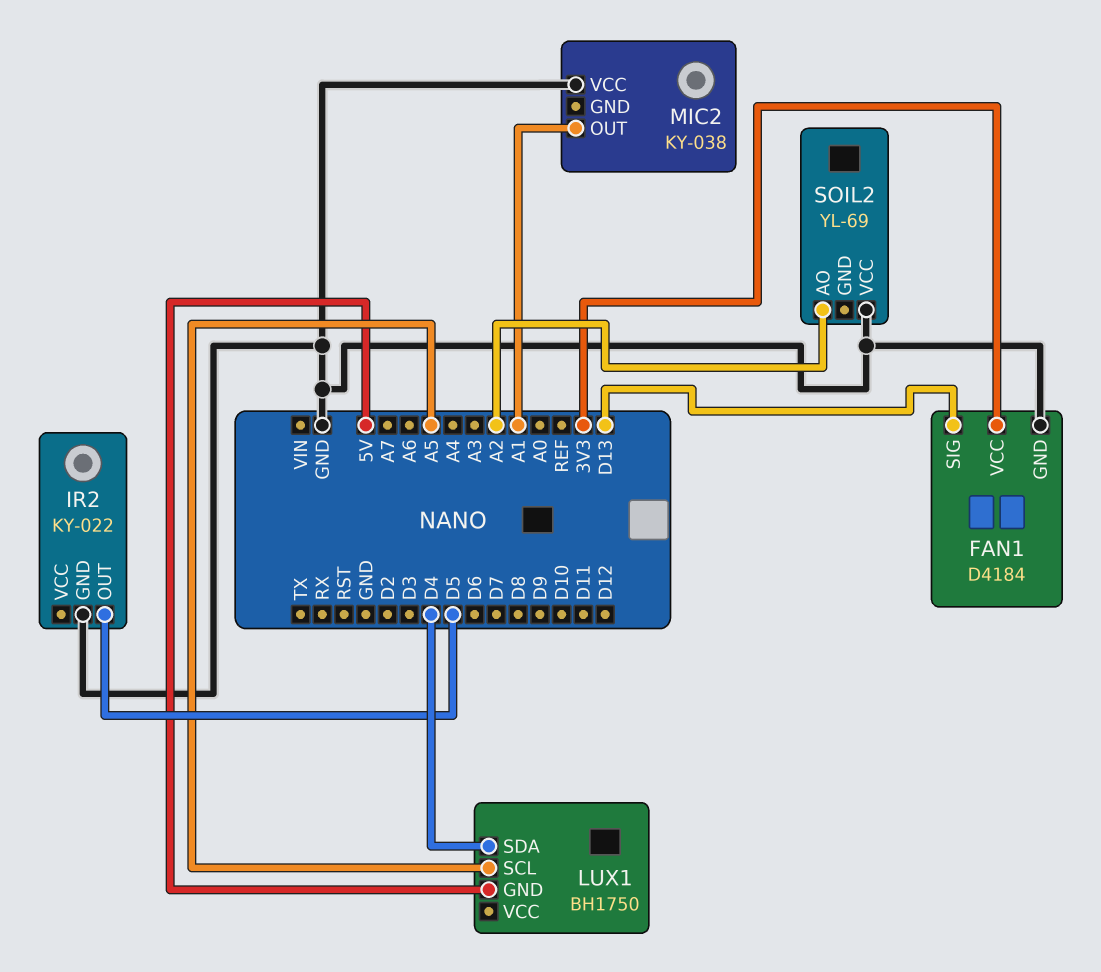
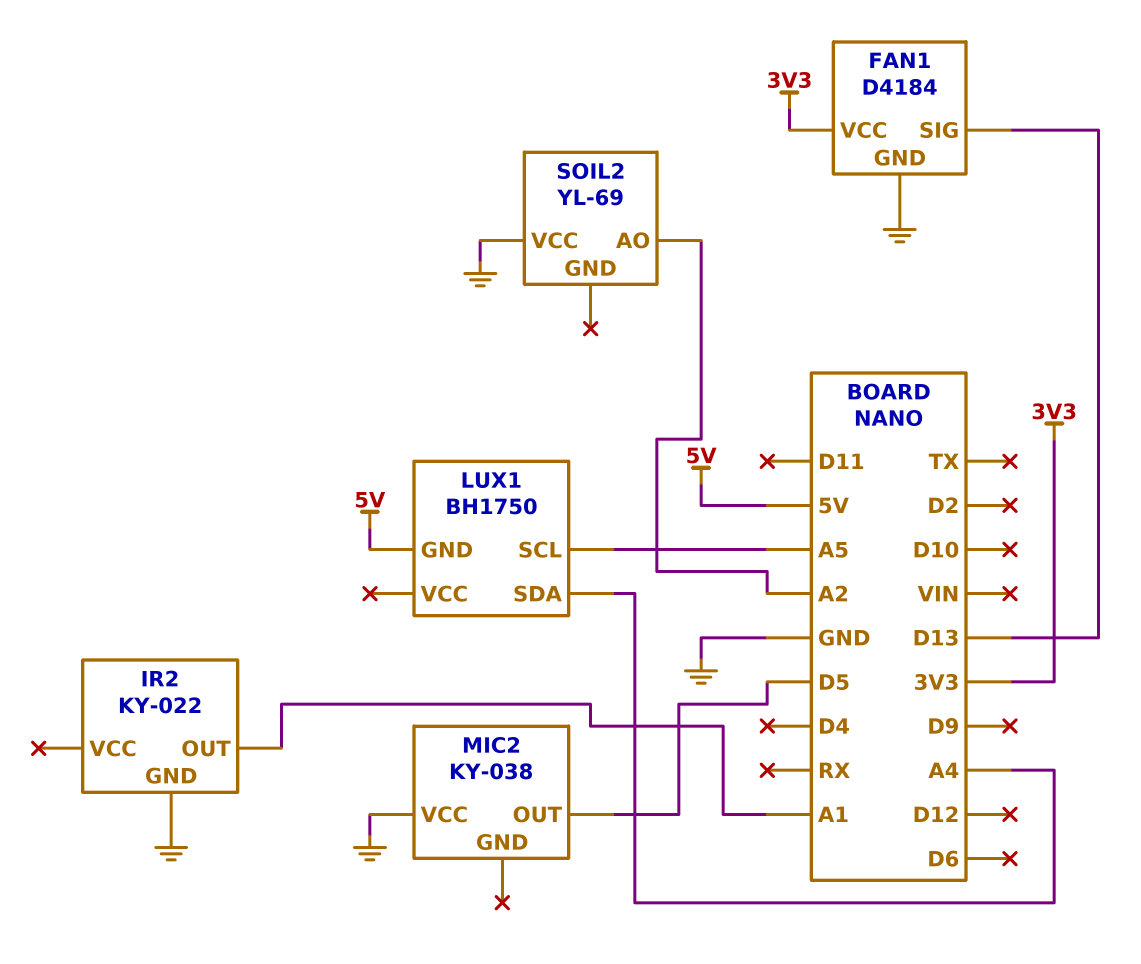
IR2 pin OUT: D5 -> A1
LUX1 pin SDA: D4 -> A4
MIC2 pin OUT: A1 -> D5

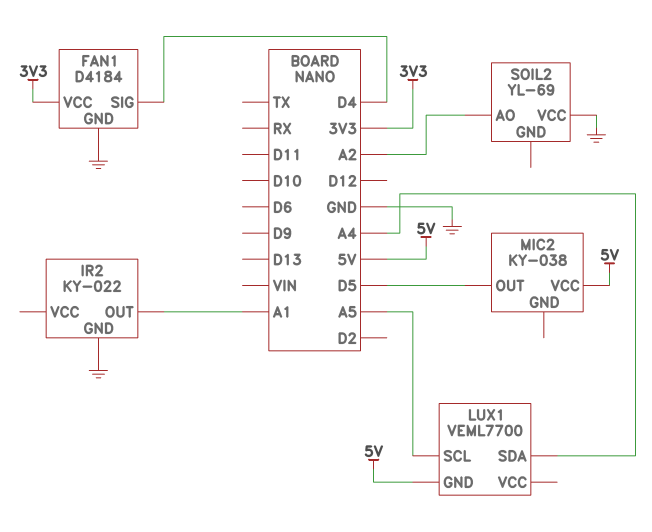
FAN1 pin SIG: D13 -> D4
LUX1: BH1750 -> VEML7700
MIC2 pin VCC: GND -> 5V

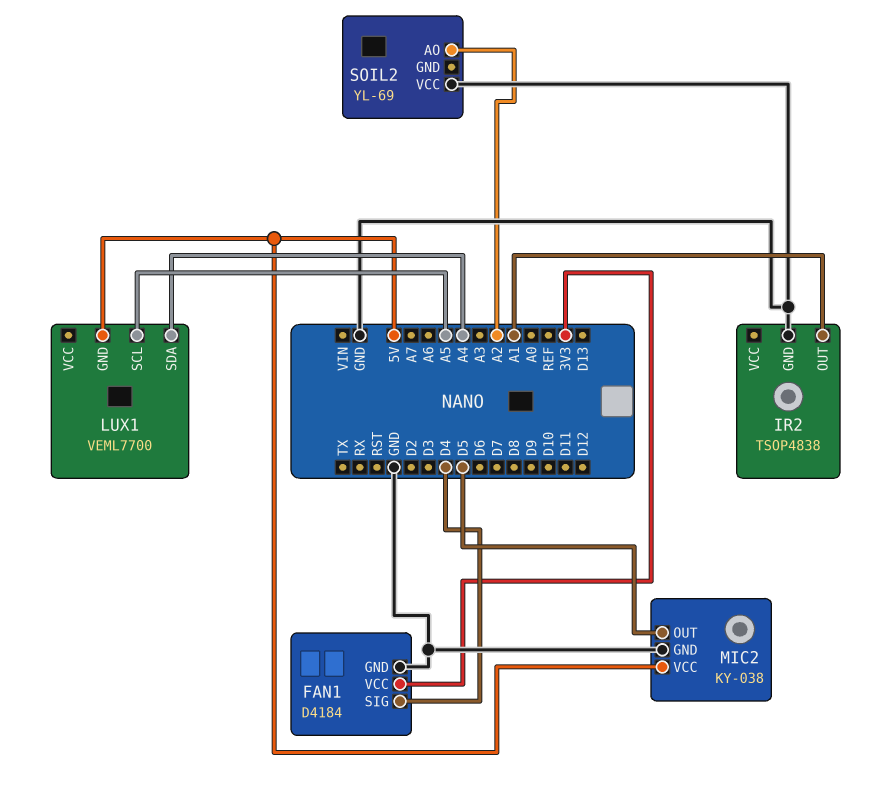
IR2: KY-022 -> TSOP4838
MIC2 pin GND: none -> GND

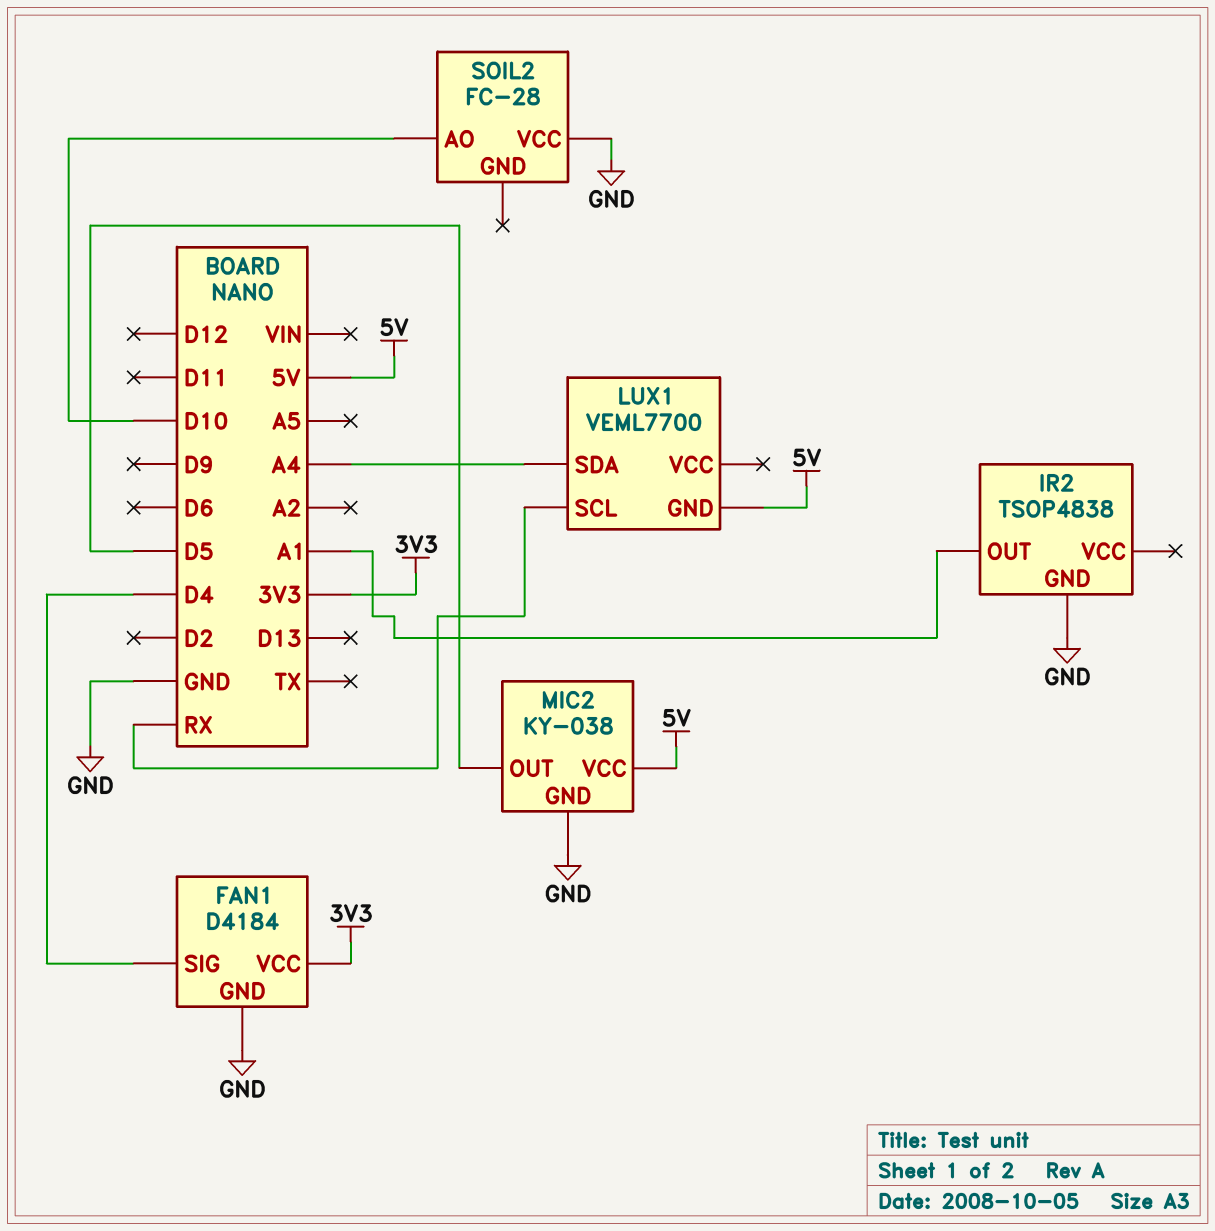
LUX1 pin SCL: A5 -> RX
SOIL2: YL-69 -> FC-28
SOIL2 pin AO: A2 -> D10

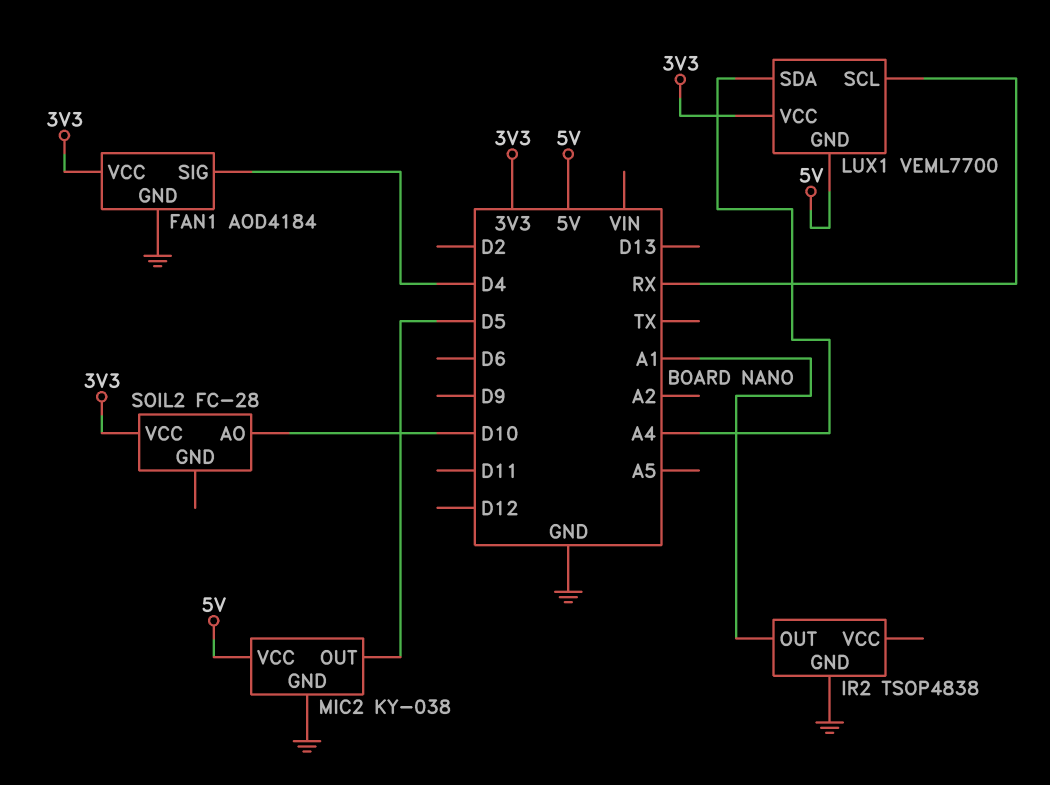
FAN1: D4184 -> AOD4184
LUX1 pin VCC: none -> 3V3
SOIL2 pin VCC: GND -> 3V3

